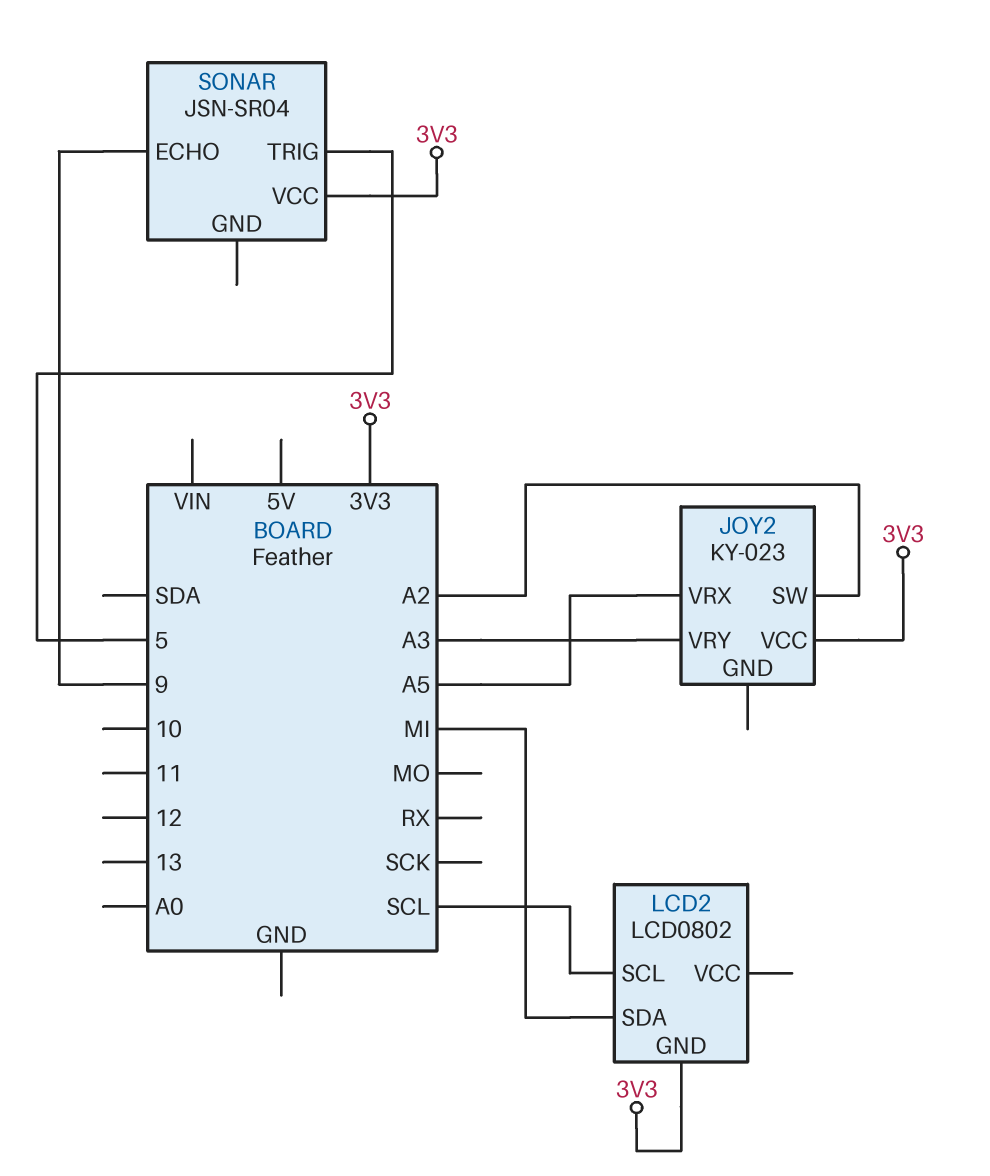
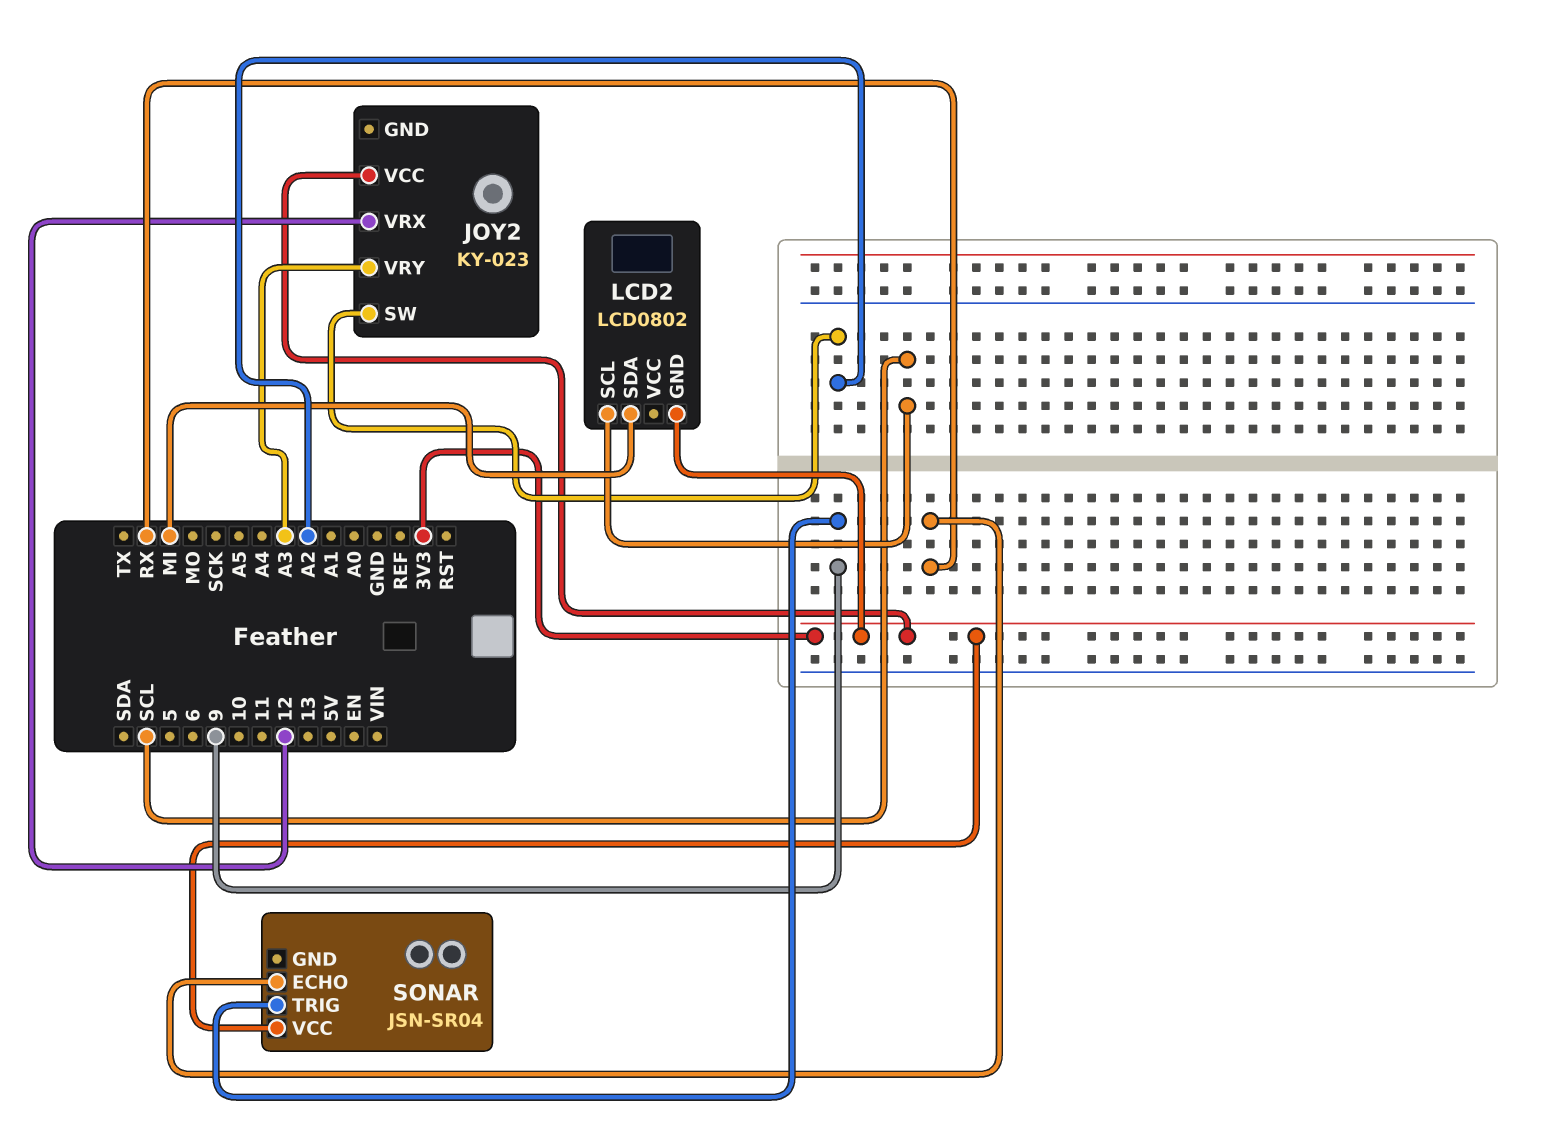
JOY2 pin VRX: A5 -> 12
SONAR pin ECHO: 9 -> RX
SONAR pin TRIG: 5 -> 9

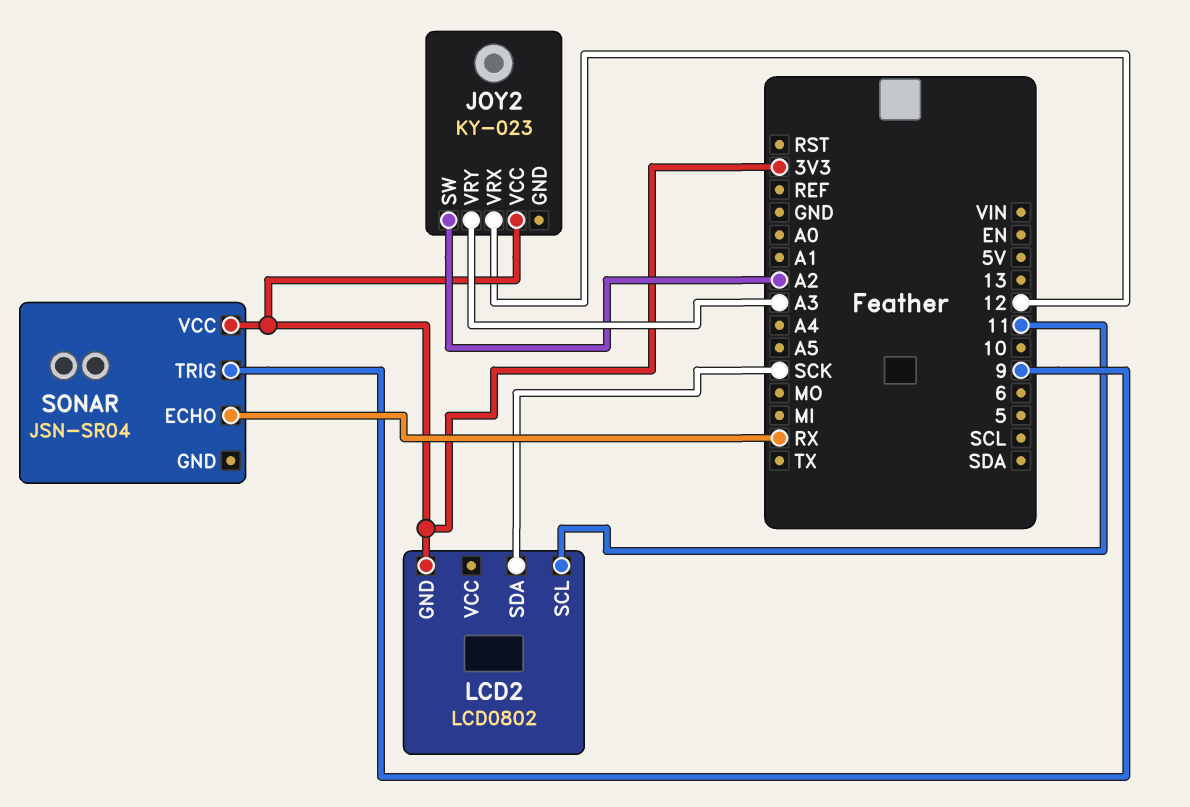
LCD2 pin SCL: SCL -> 11
LCD2 pin SDA: MI -> SCK

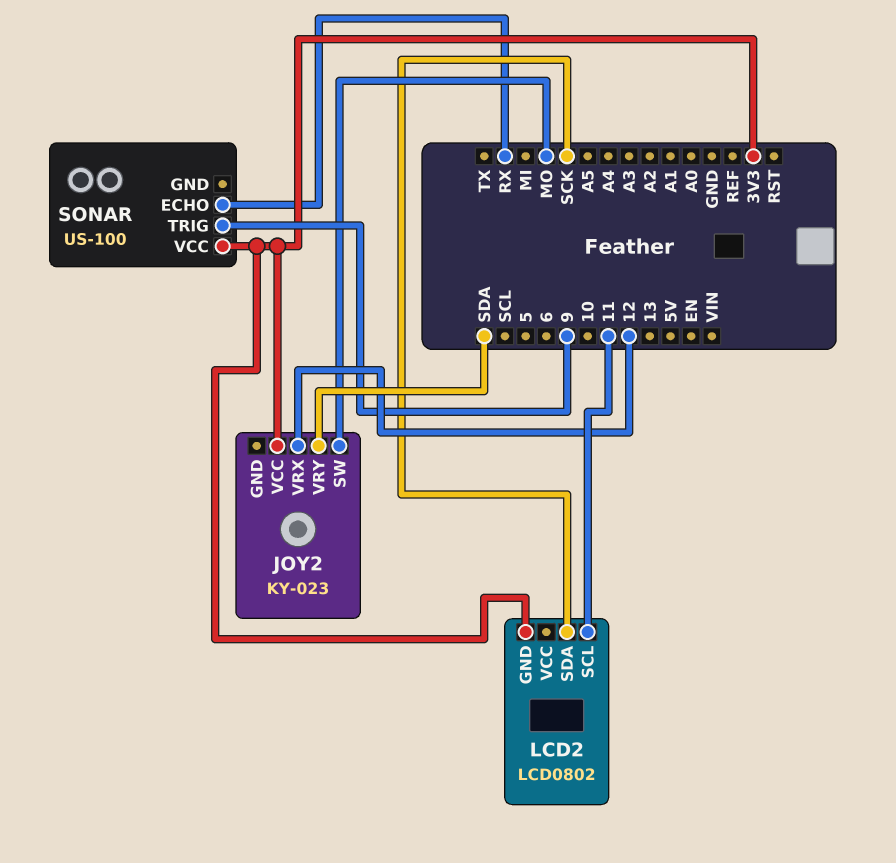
JOY2 pin SW: A2 -> MO
JOY2 pin VRY: A3 -> SDA
SONAR: JSN-SR04 -> US-100

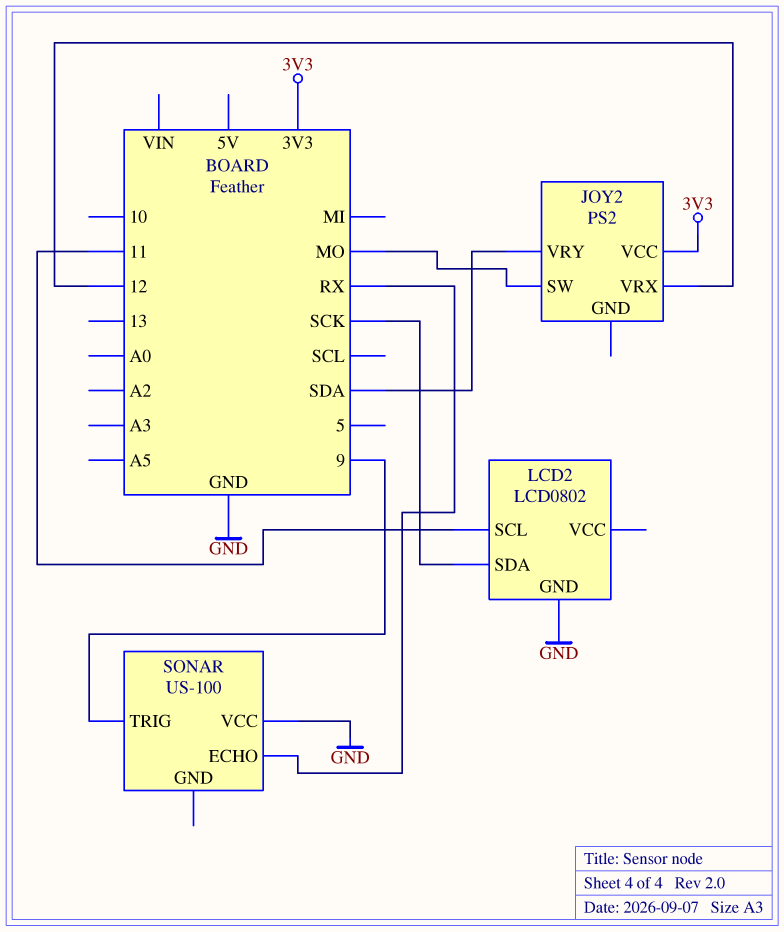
JOY2: KY-023 -> PS2
LCD2 pin GND: 3V3 -> GND
SONAR pin VCC: 3V3 -> GND

